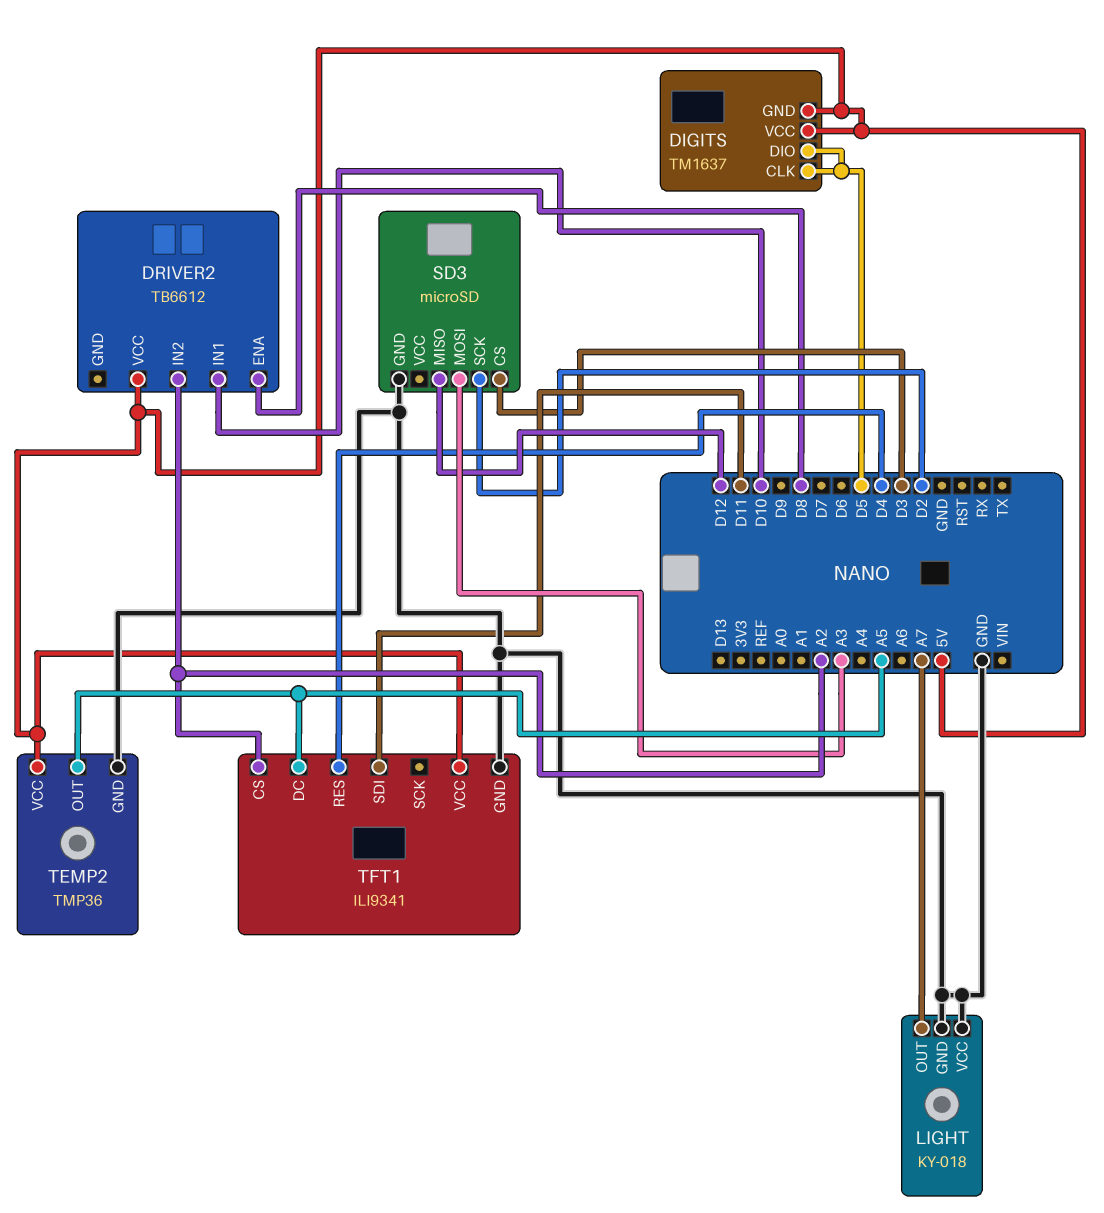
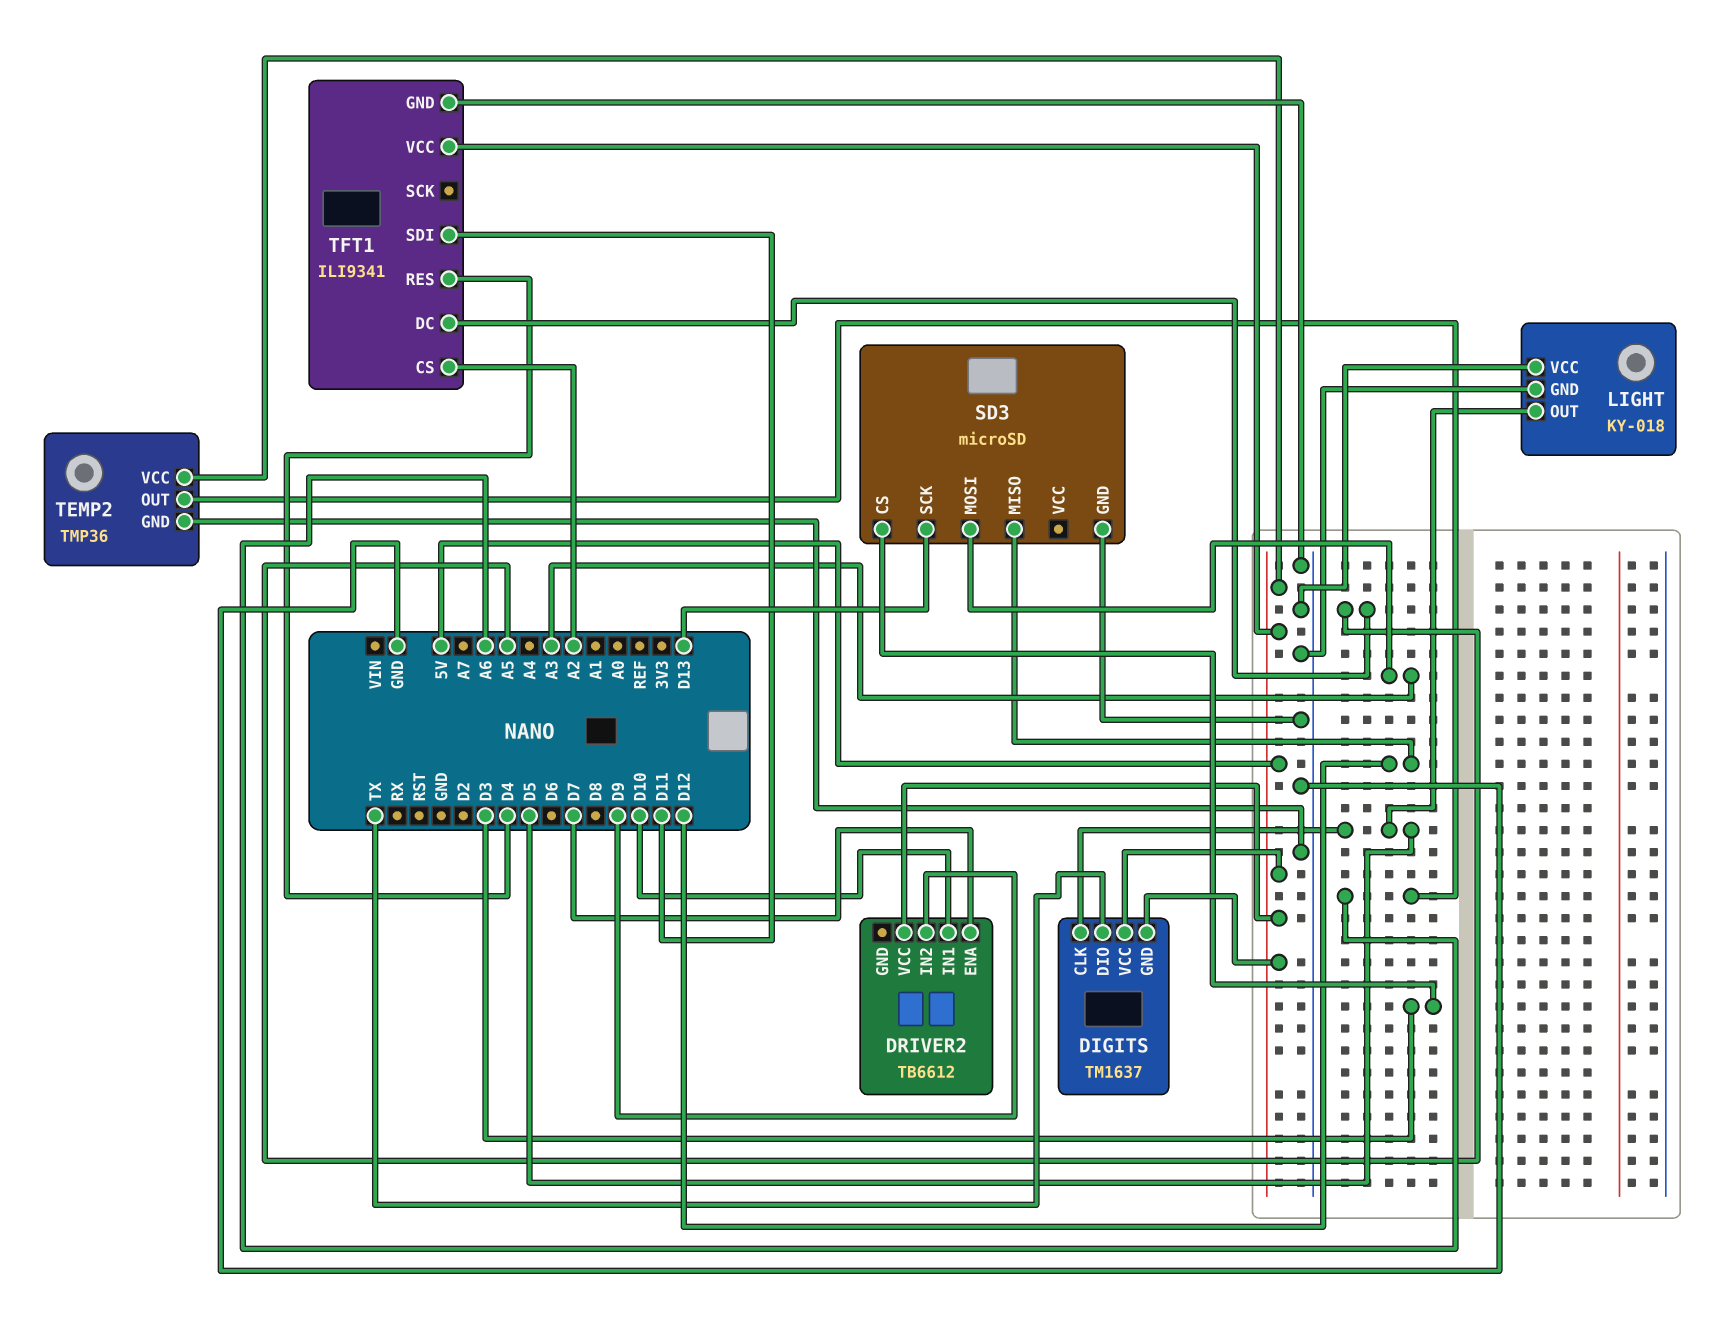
DIGITS pin DIO: D5 -> TX
DRIVER2 pin ENA: D8 -> D7
DRIVER2 pin IN2: A2 -> D9
LIGHT pin OUT: A7 -> D5
SD3 pin SCK: D2 -> D13
TEMP2 pin OUT: A5 -> A6

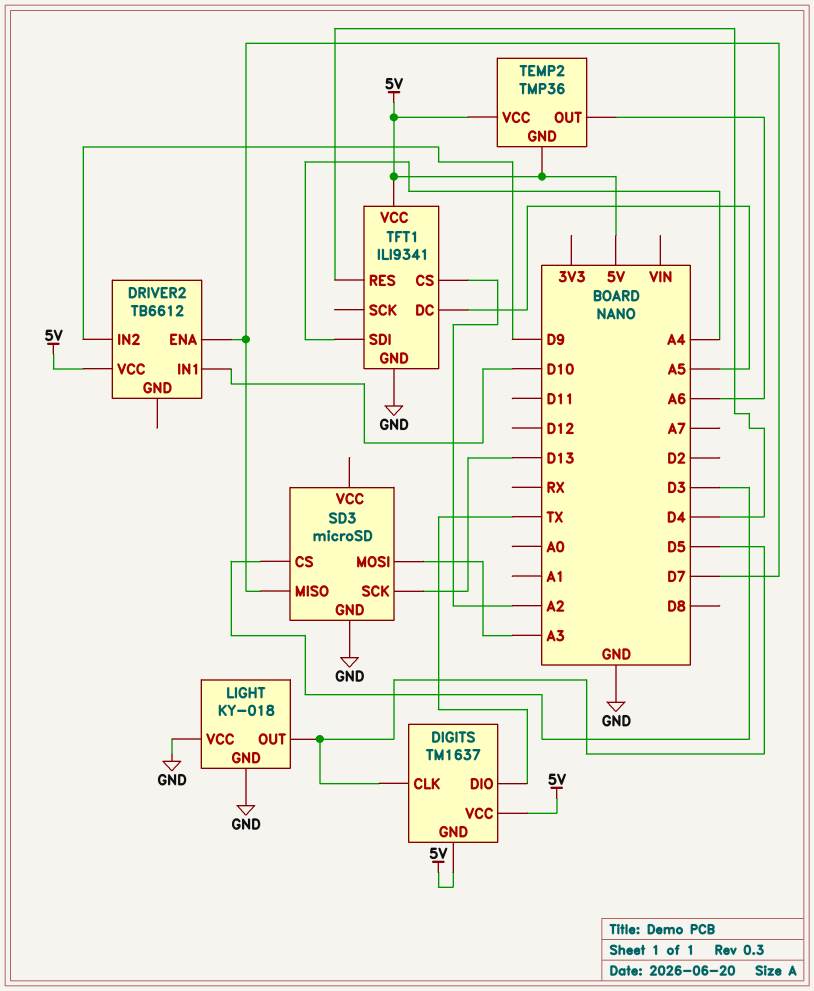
SD3 pin MISO: D12 -> D7
TEMP2 pin GND: GND -> 5V
TFT1 pin SDI: D11 -> A4

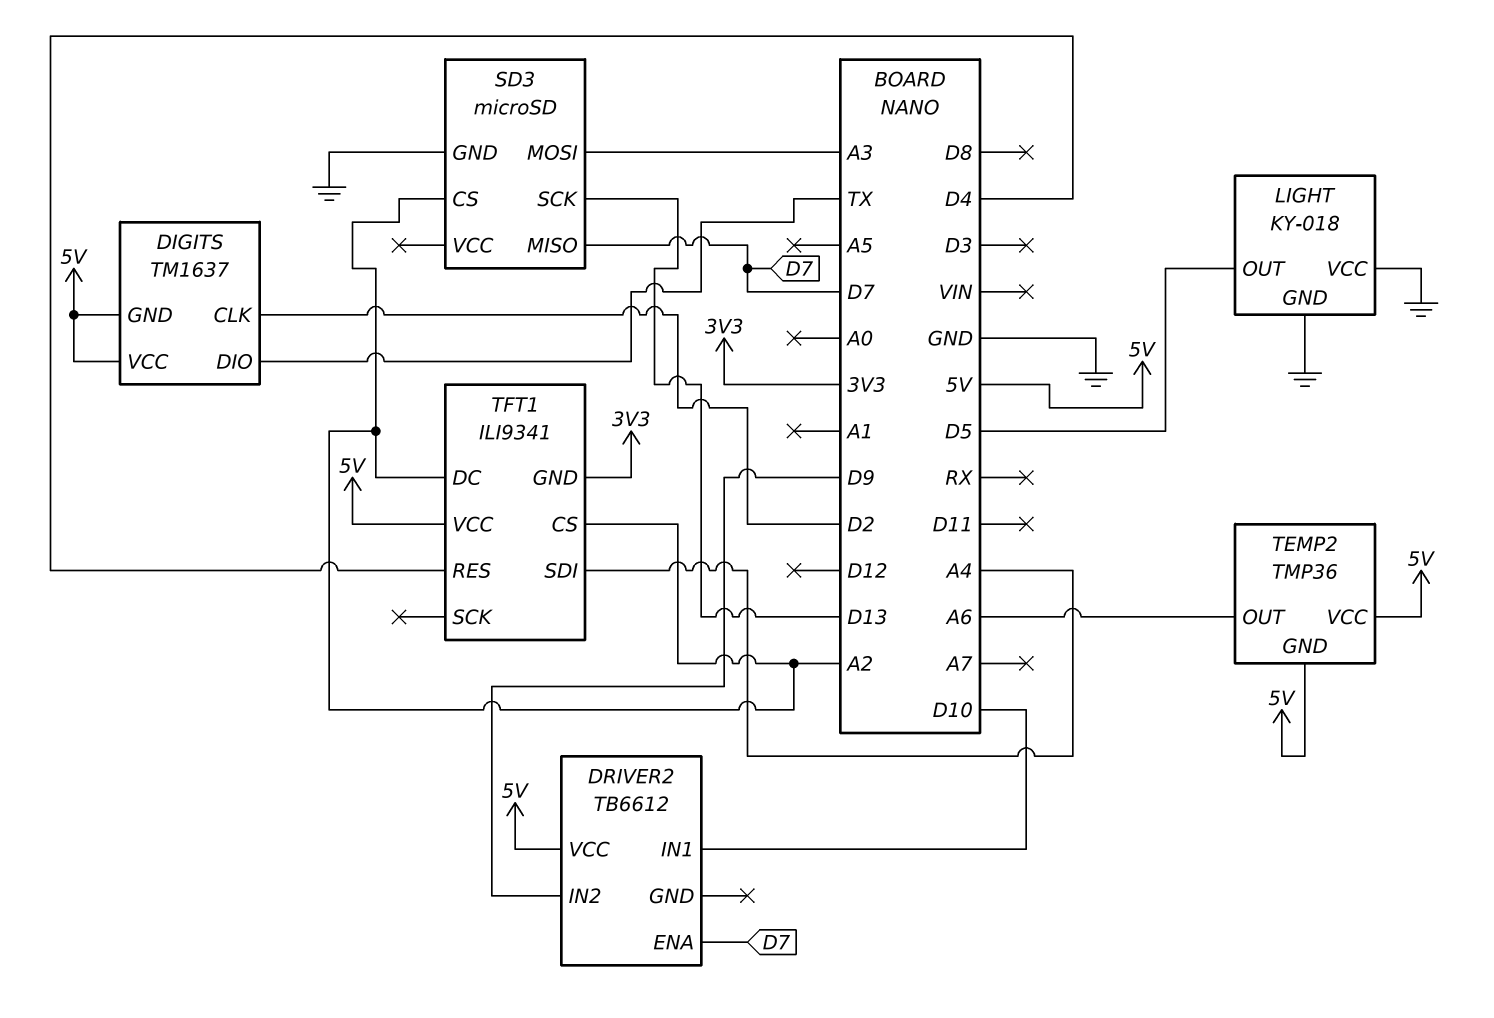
DIGITS pin CLK: D5 -> D2
SD3 pin CS: D3 -> A2
TFT1 pin DC: A5 -> A2
TFT1 pin GND: GND -> 3V3

